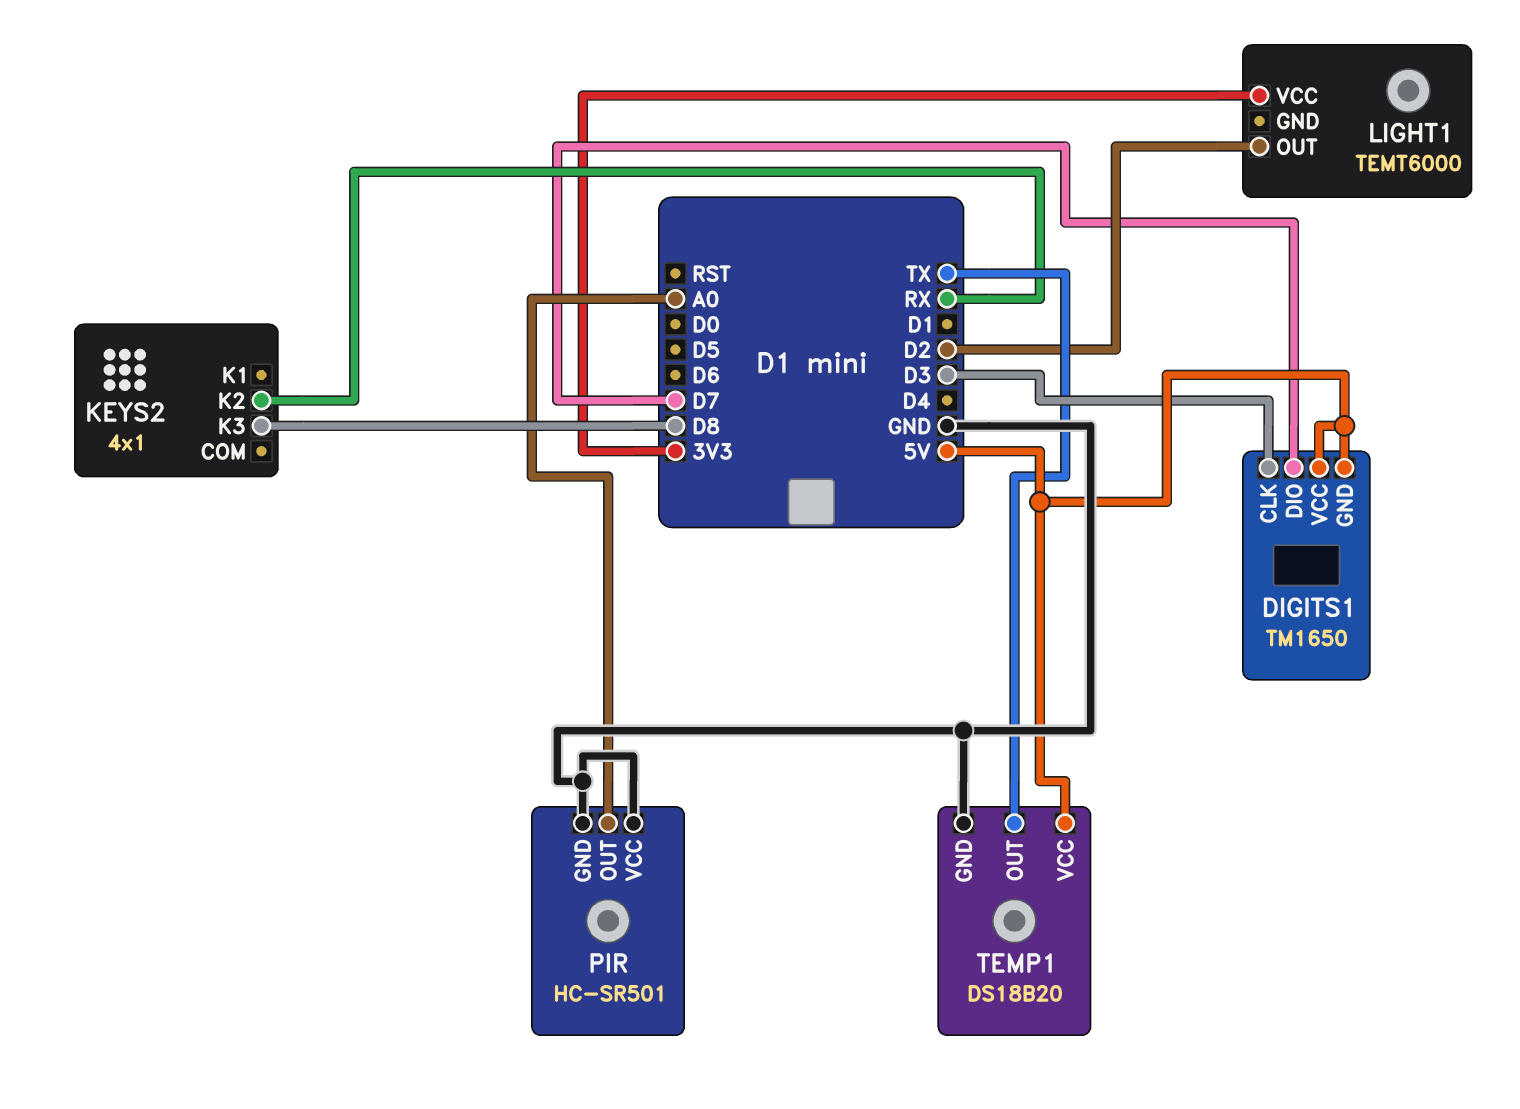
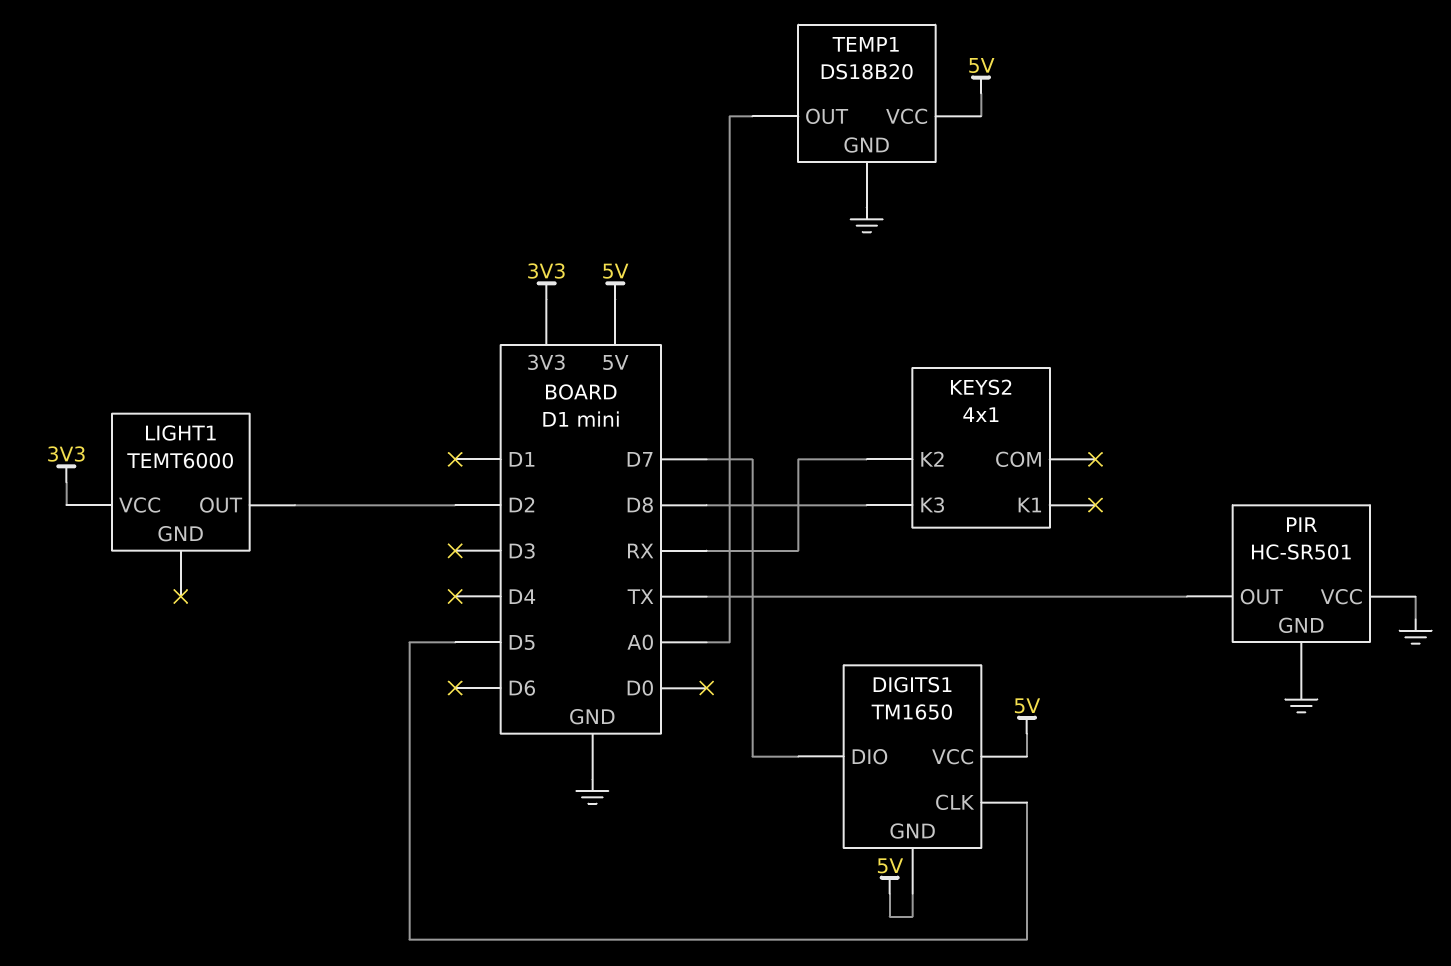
DIGITS1 pin CLK: D3 -> D5
PIR pin OUT: A0 -> TX
TEMP1 pin OUT: TX -> A0

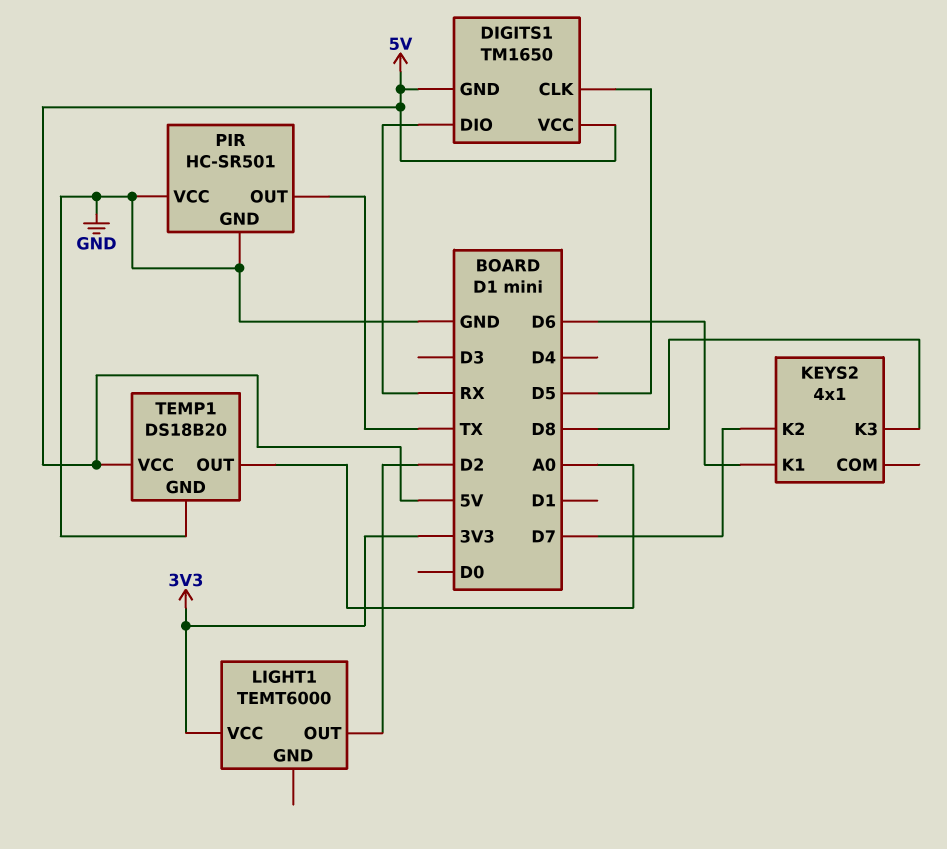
DIGITS1 pin DIO: D7 -> RX
KEYS2 pin K1: none -> D6
KEYS2 pin K2: RX -> D7

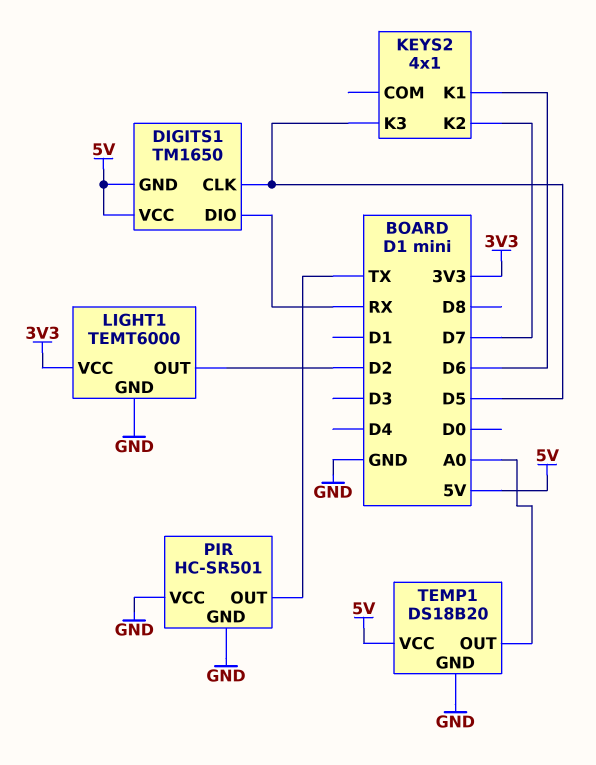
KEYS2 pin K3: D8 -> D5
LIGHT1 pin GND: none -> GND

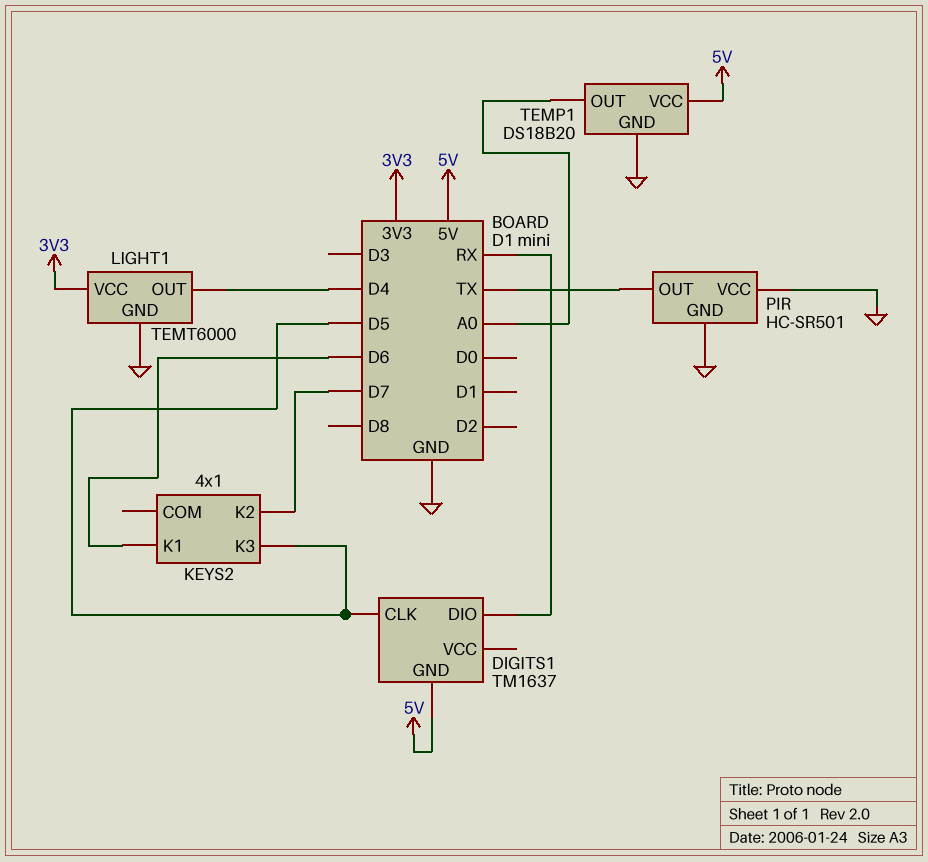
DIGITS1: TM1650 -> TM1637
DIGITS1 pin VCC: 5V -> none
LIGHT1 pin OUT: D2 -> D4

